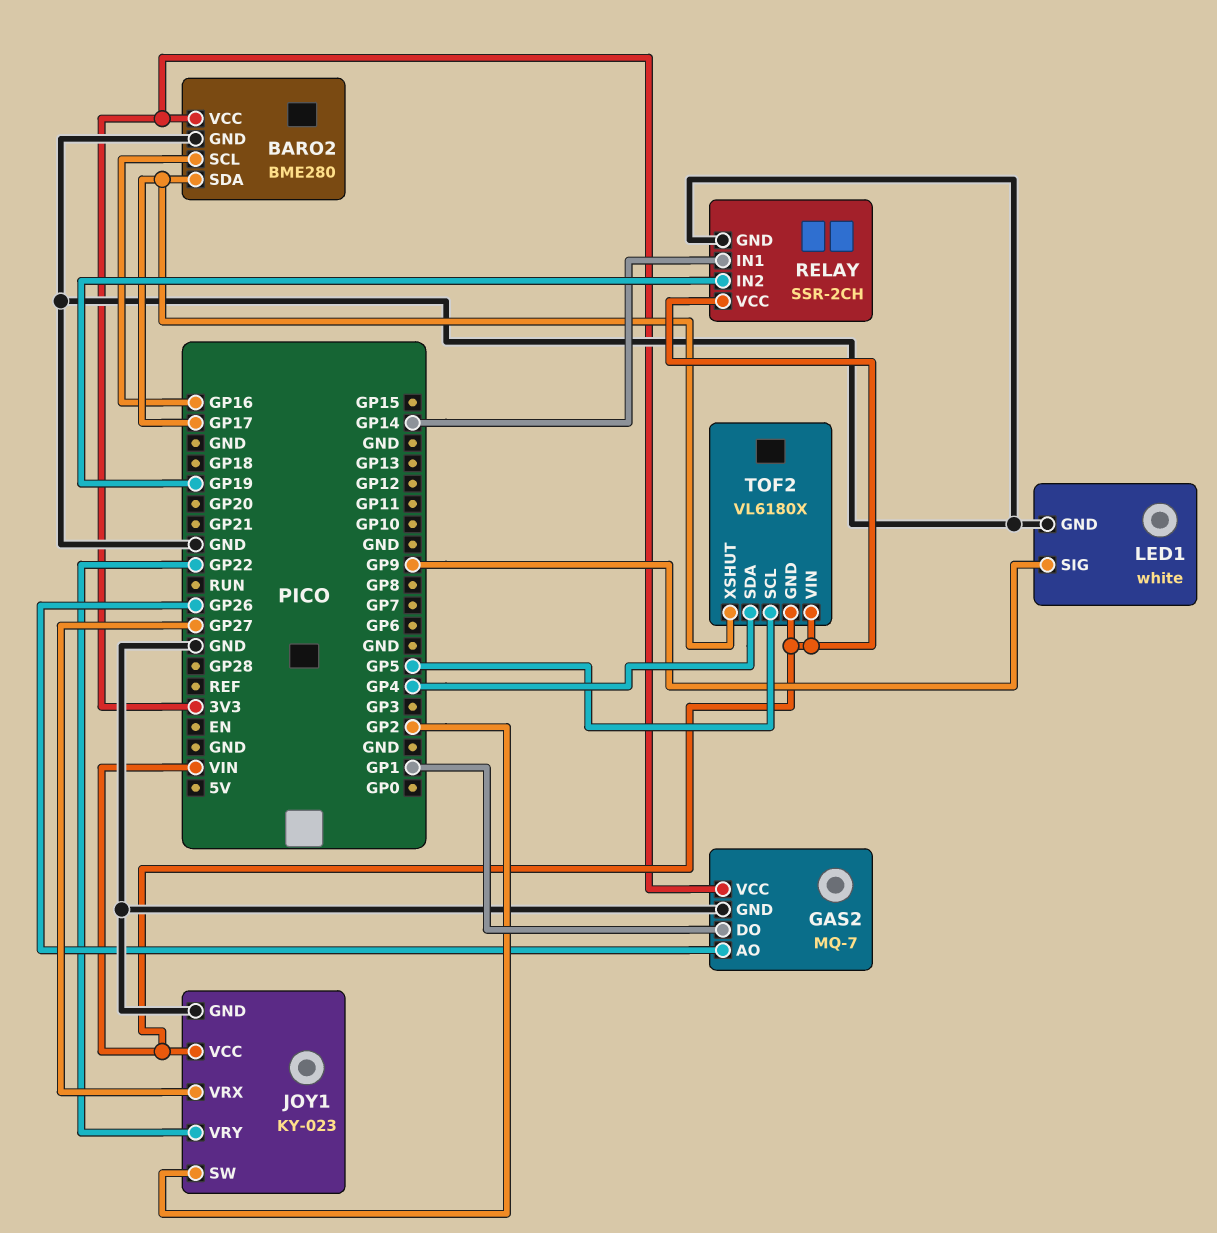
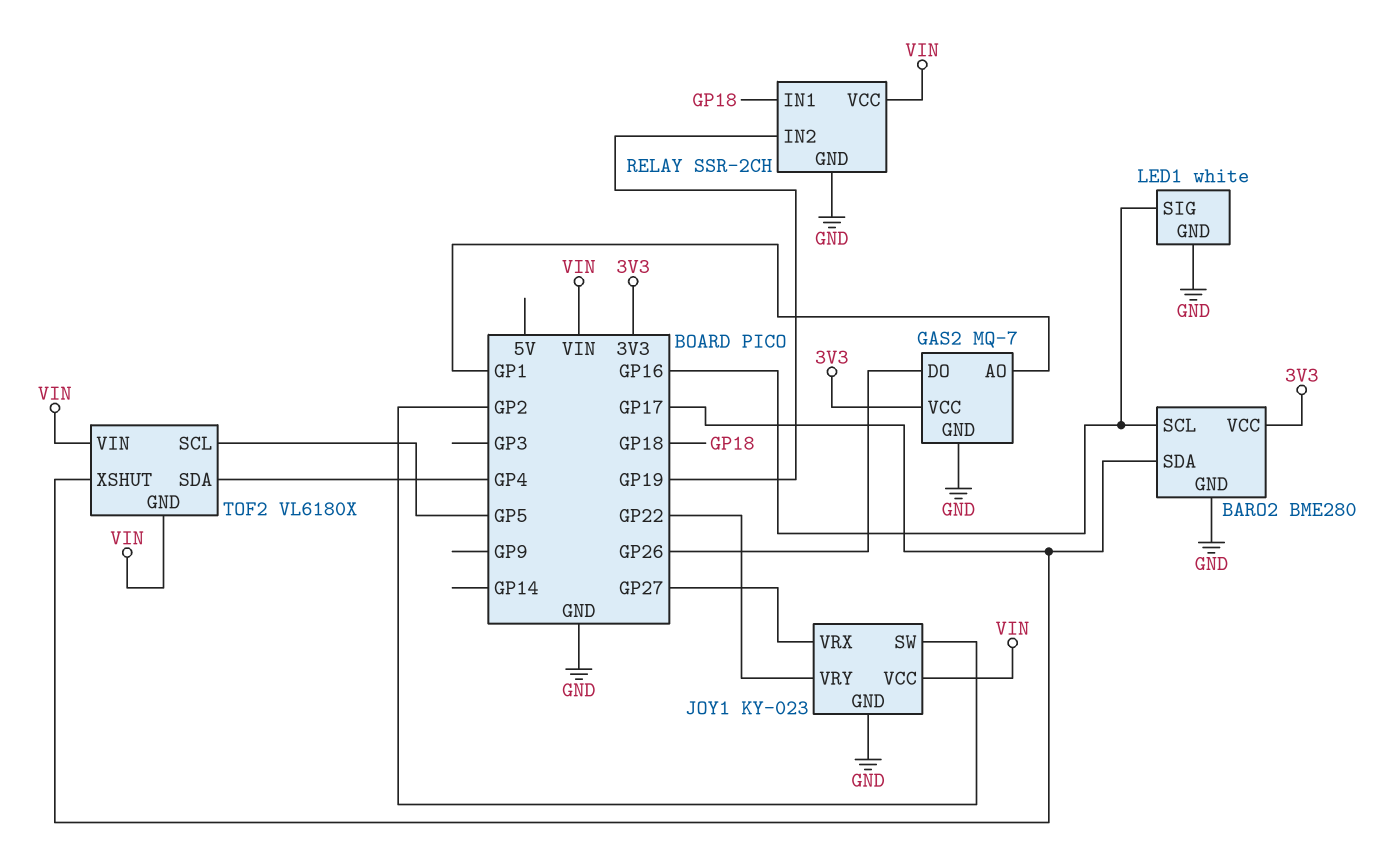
GAS2 pin AO: GP26 -> GP1
GAS2 pin DO: GP1 -> GP26
LED1 pin SIG: GP9 -> GP16
RELAY pin IN1: GP14 -> GP18

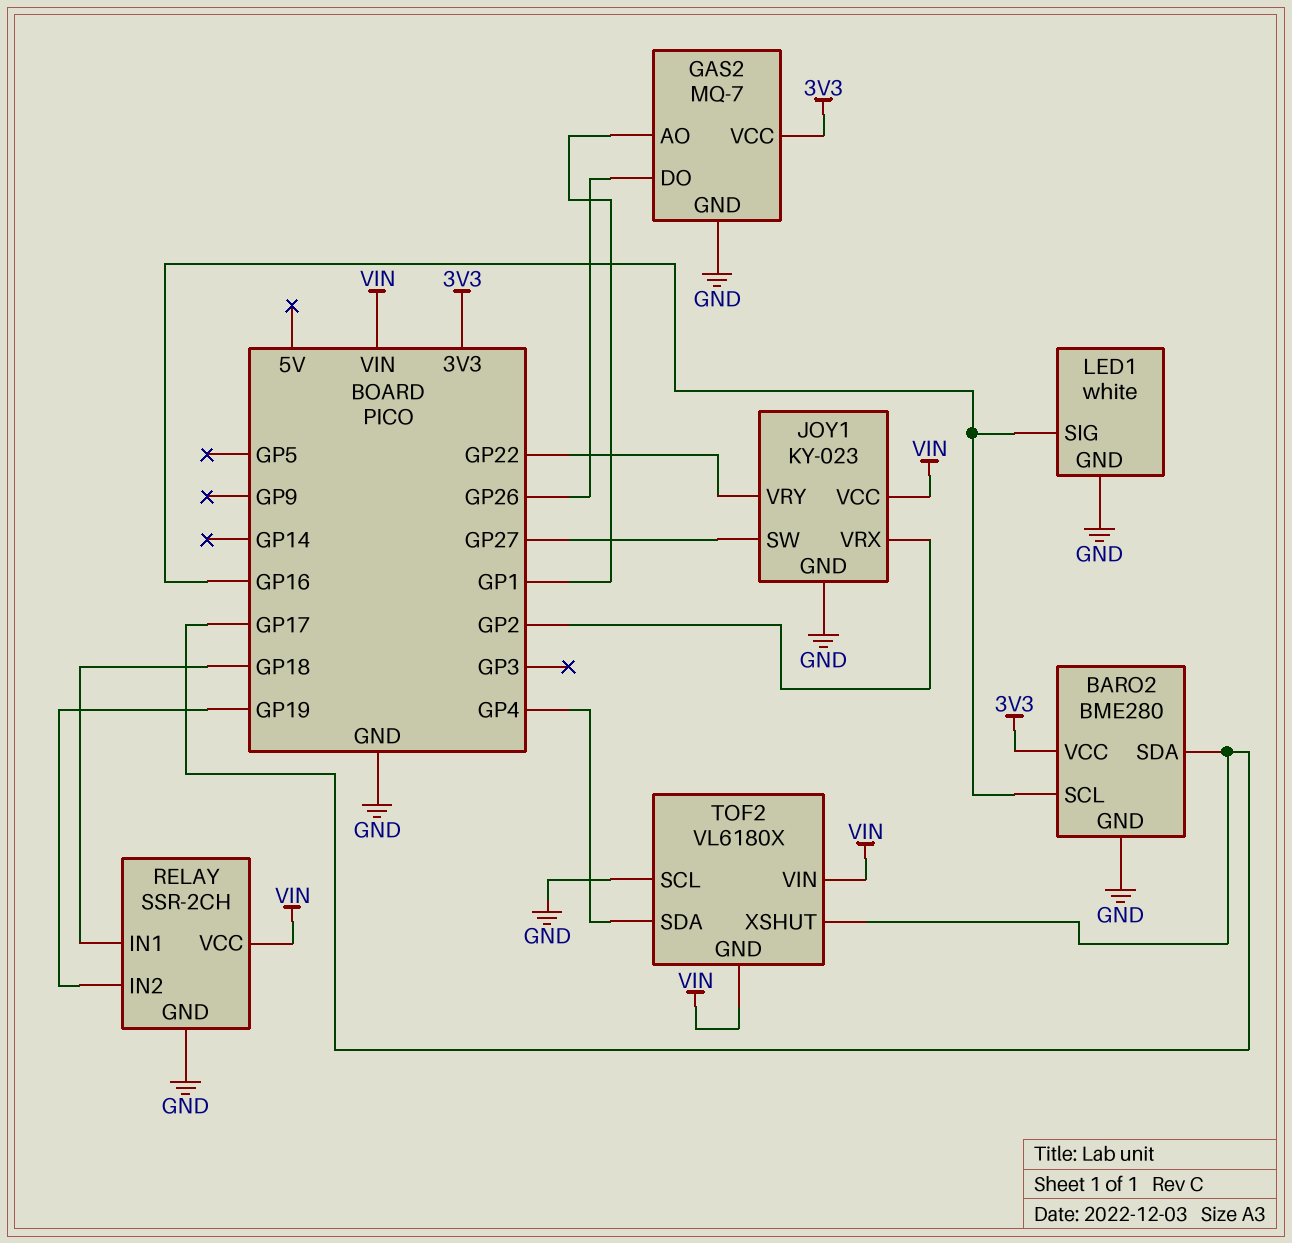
JOY1 pin SW: GP2 -> GP27
JOY1 pin VRX: GP27 -> GP2
TOF2 pin SCL: GP5 -> GND

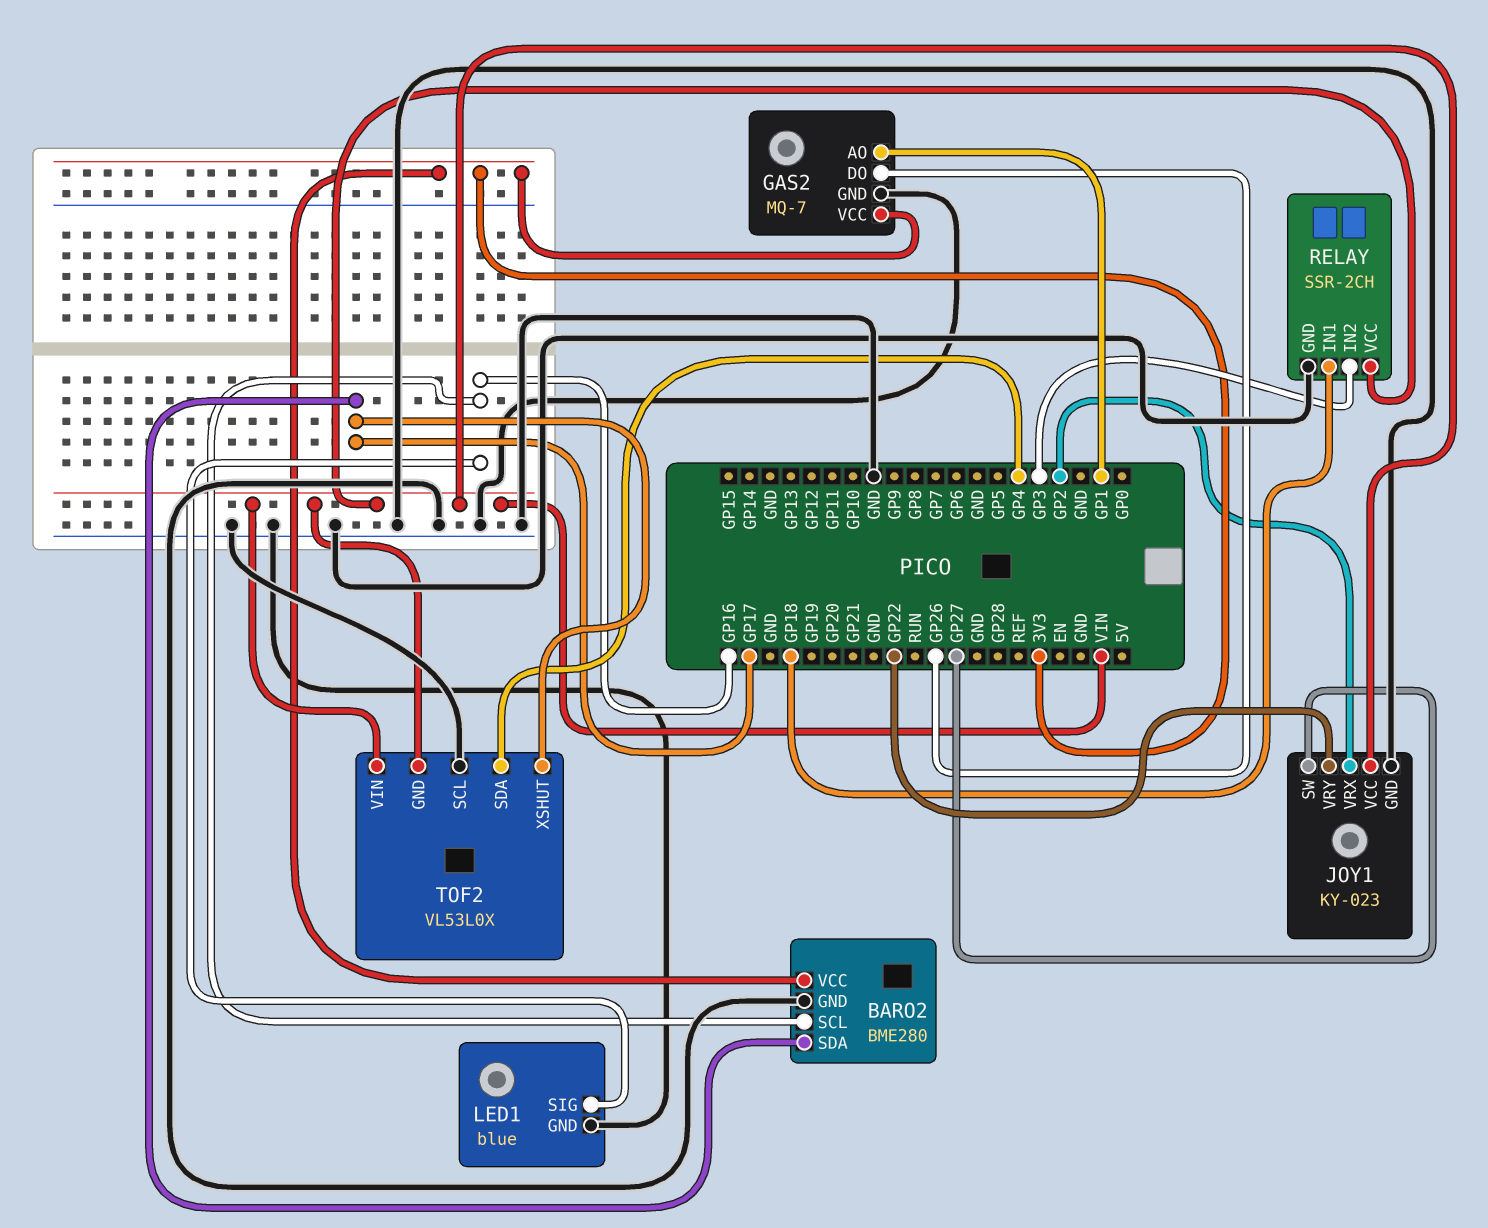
LED1: white -> blue
RELAY pin IN2: GP19 -> GP3
TOF2: VL6180X -> VL53L0X

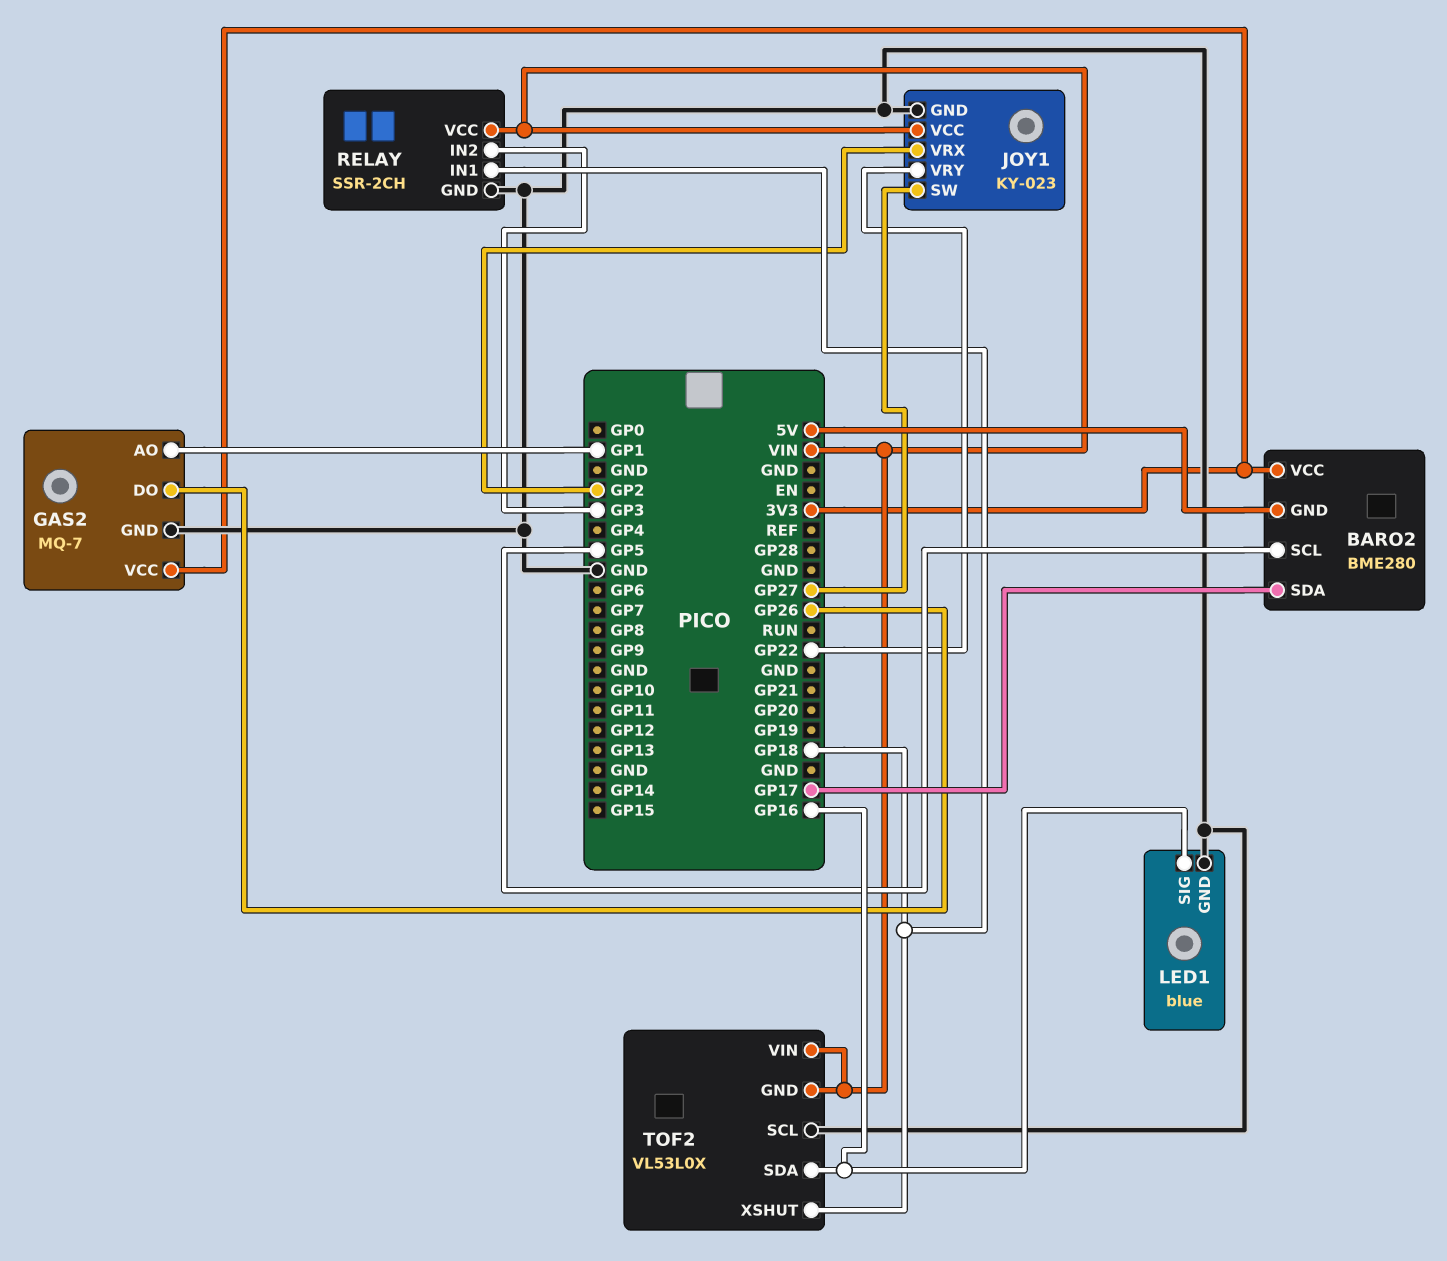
BARO2 pin GND: GND -> 5V
BARO2 pin SCL: GP16 -> GP5
TOF2 pin SDA: GP4 -> GP16
TOF2 pin XSHUT: GP17 -> GP18

